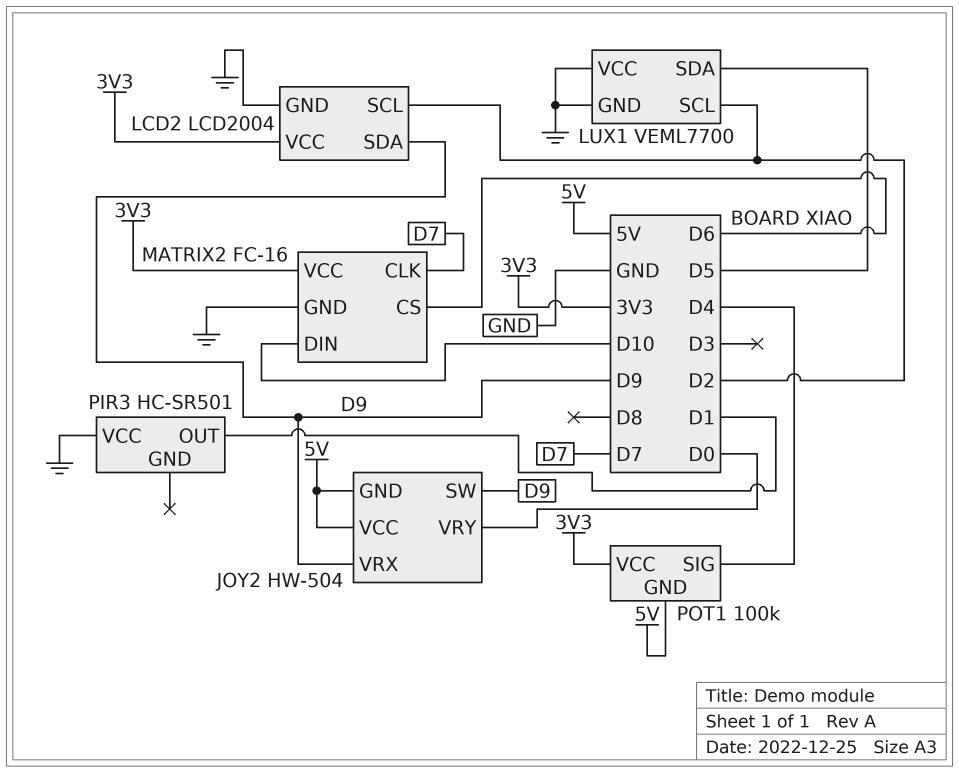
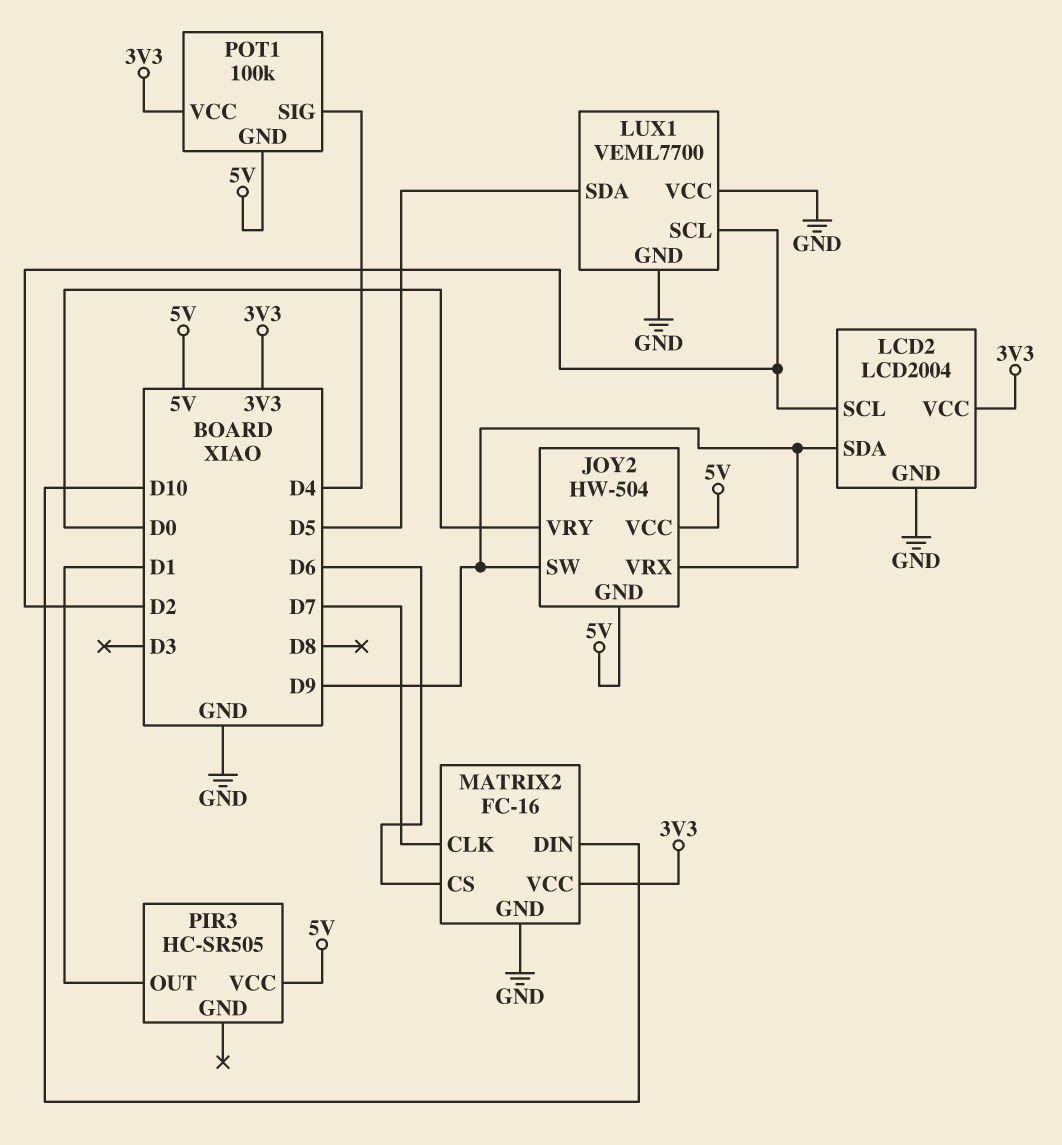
PIR3: HC-SR501 -> HC-SR505
PIR3 pin VCC: GND -> 5V

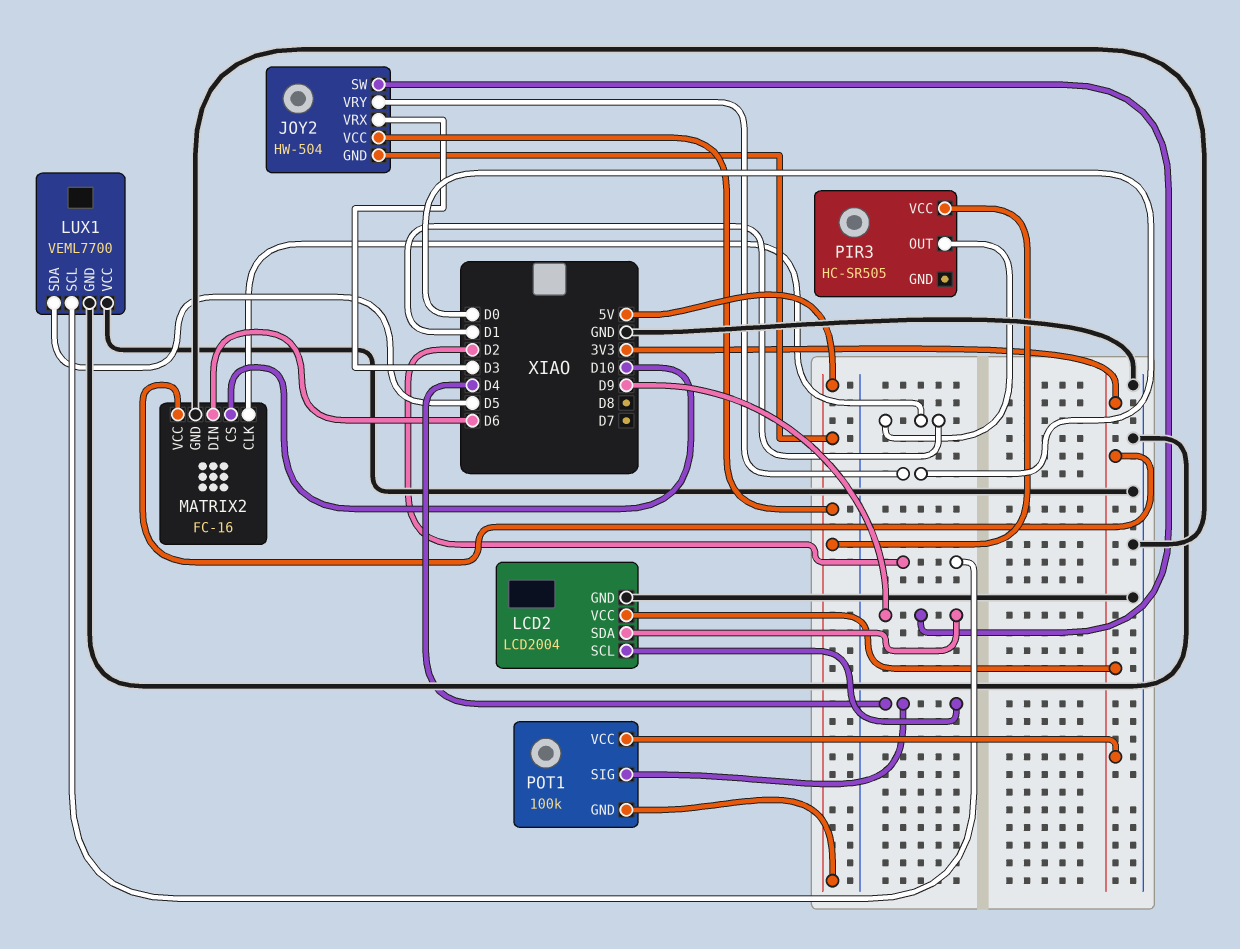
JOY2 pin VRX: D9 -> D3
LCD2 pin SCL: D2 -> D4
MATRIX2 pin CLK: D7 -> D1
MATRIX2 pin CS: D6 -> D10
MATRIX2 pin DIN: D10 -> D6

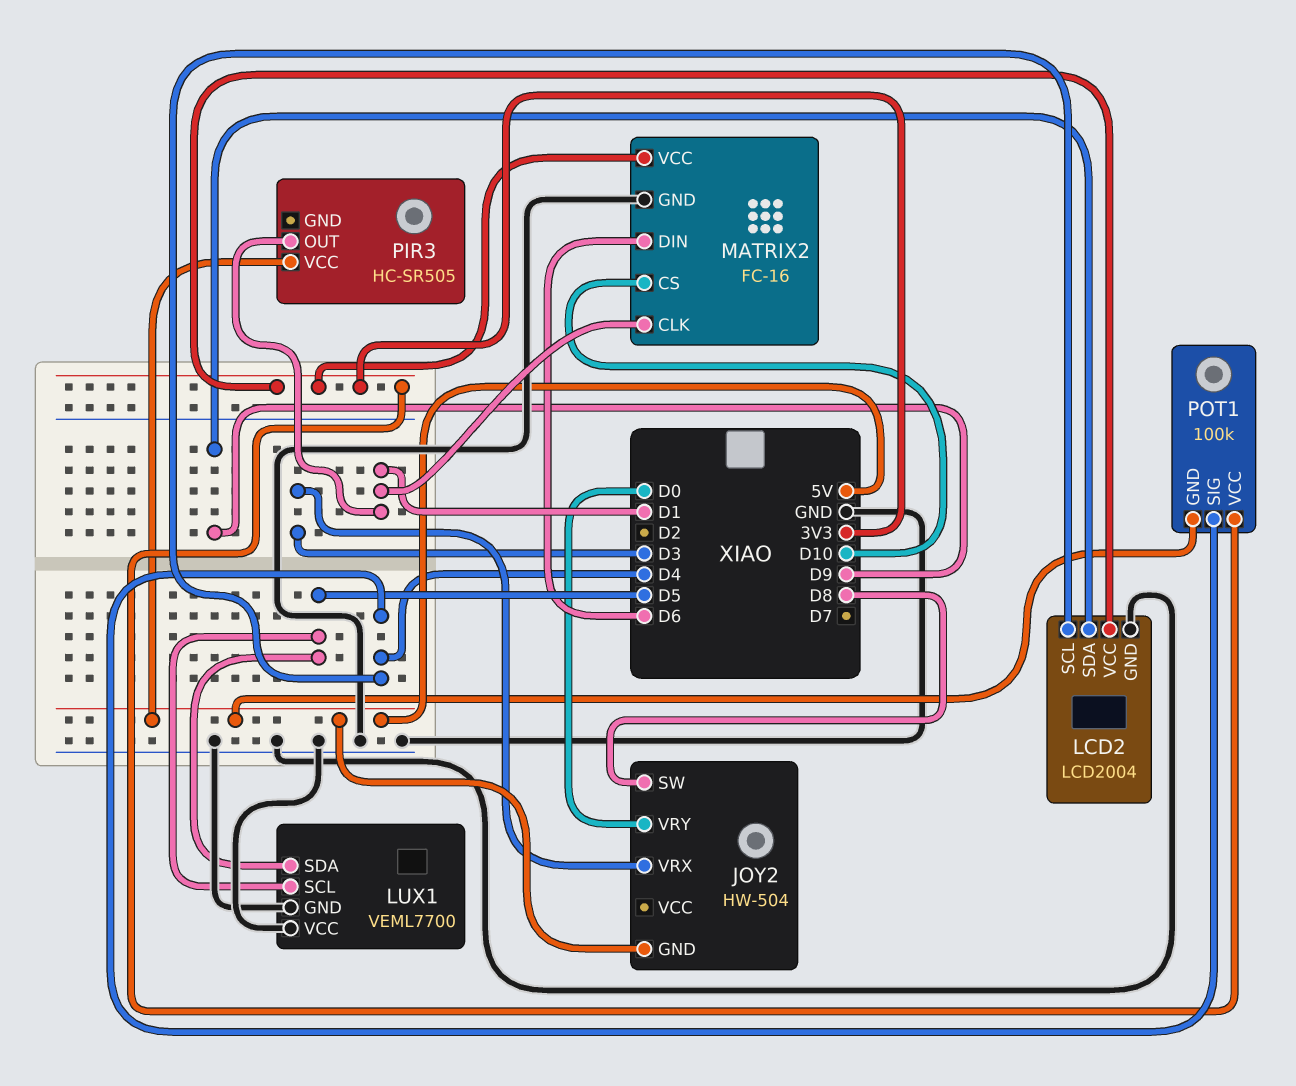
JOY2 pin SW: D9 -> D8
JOY2 pin VCC: 5V -> none
LUX1 pin SCL: D2 -> D5

